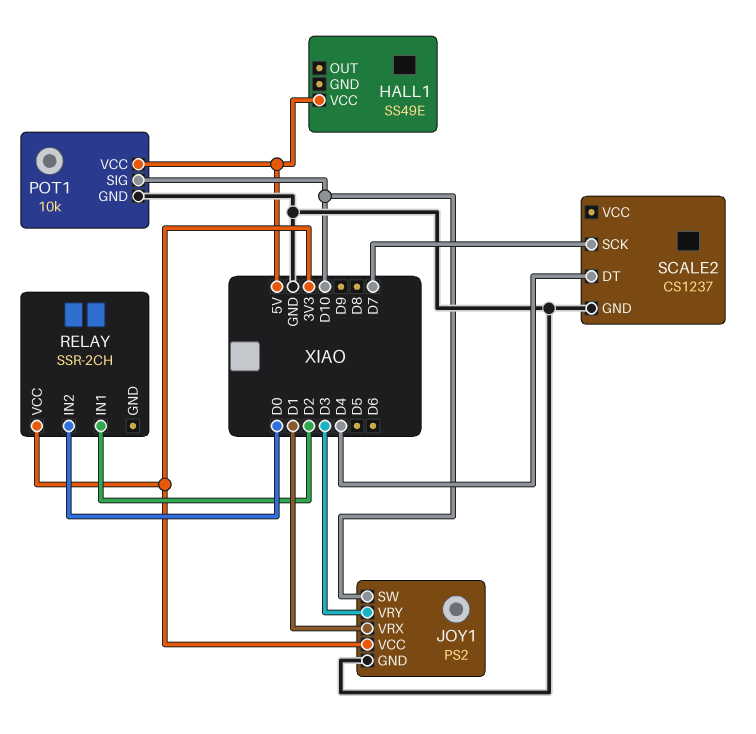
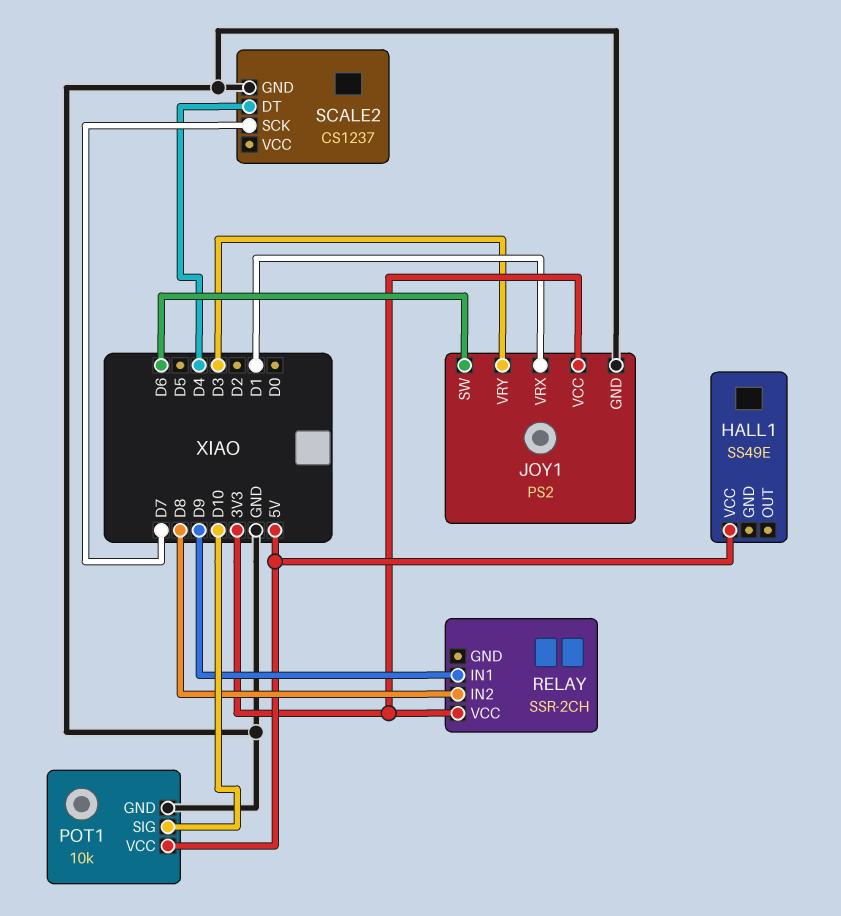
JOY1 pin SW: D10 -> D6
RELAY pin IN1: D2 -> D9
RELAY pin IN2: D0 -> D8

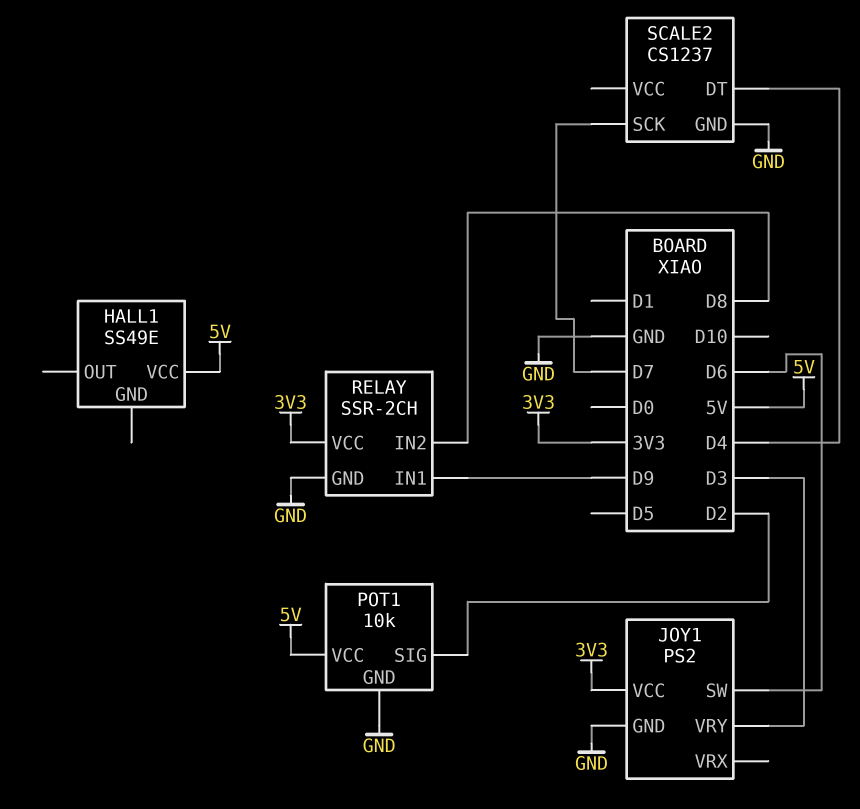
JOY1 pin VRX: D1 -> none
POT1 pin SIG: D10 -> D2
RELAY pin GND: none -> GND

